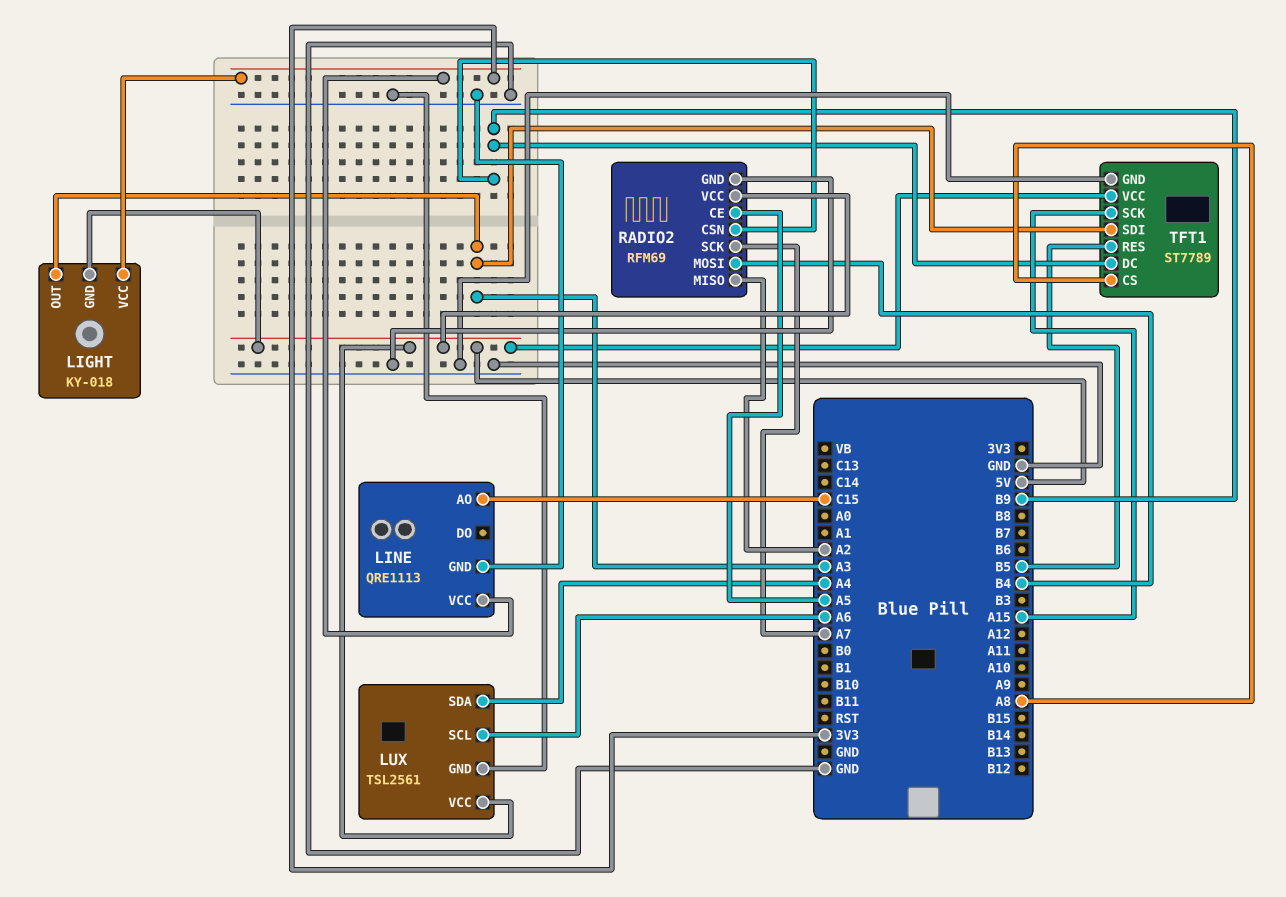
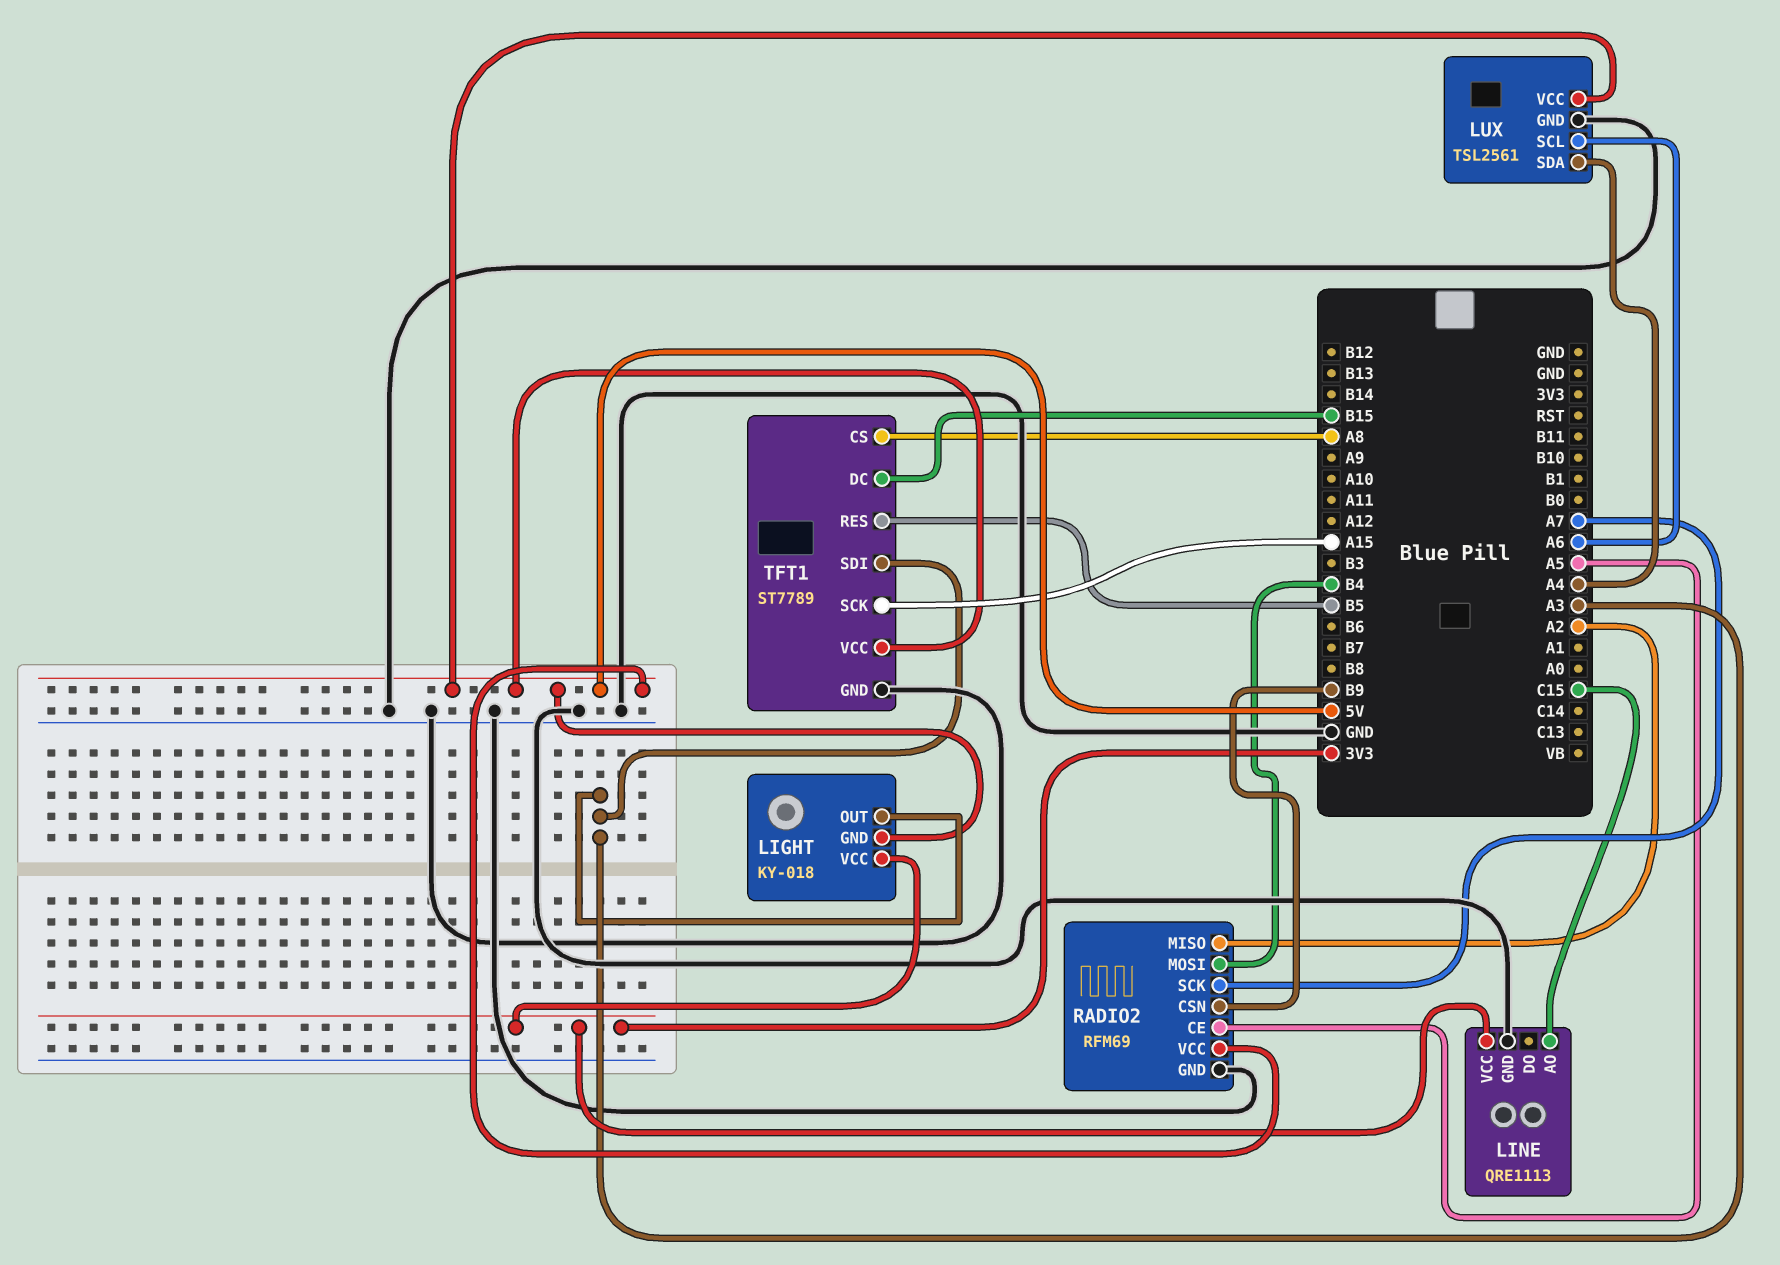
TFT1 pin DC: B9 -> B15

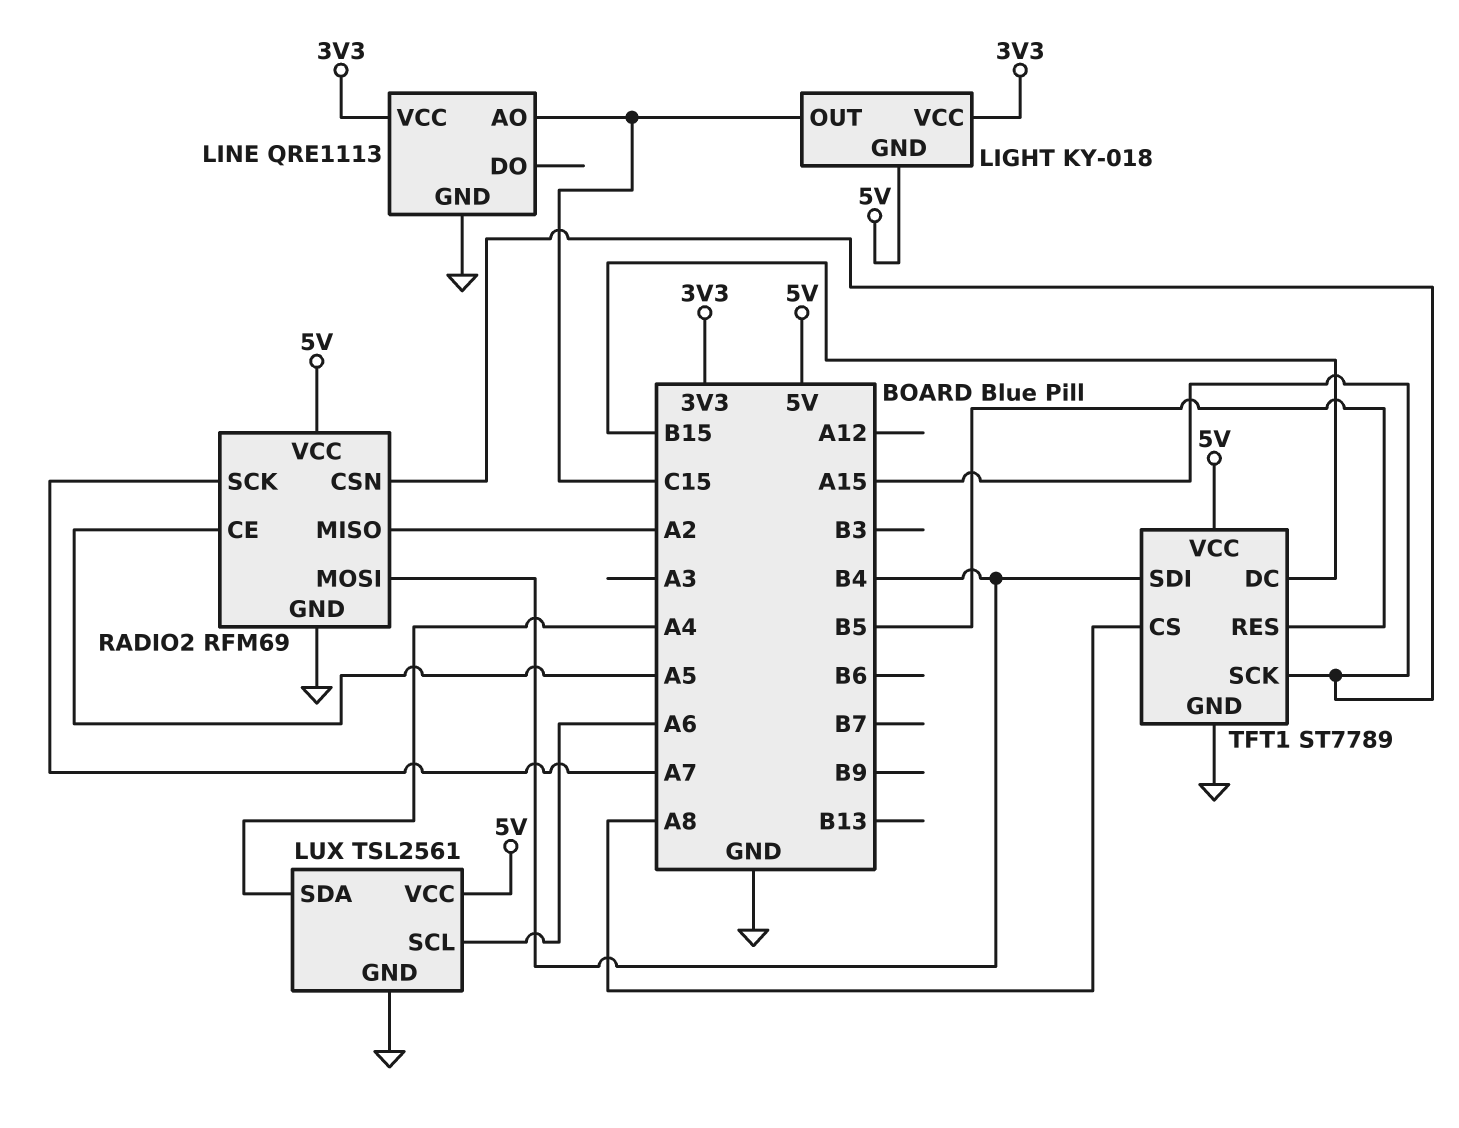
LIGHT pin OUT: A3 -> C15
RADIO2 pin CSN: B9 -> A15
TFT1 pin SDI: A3 -> B4

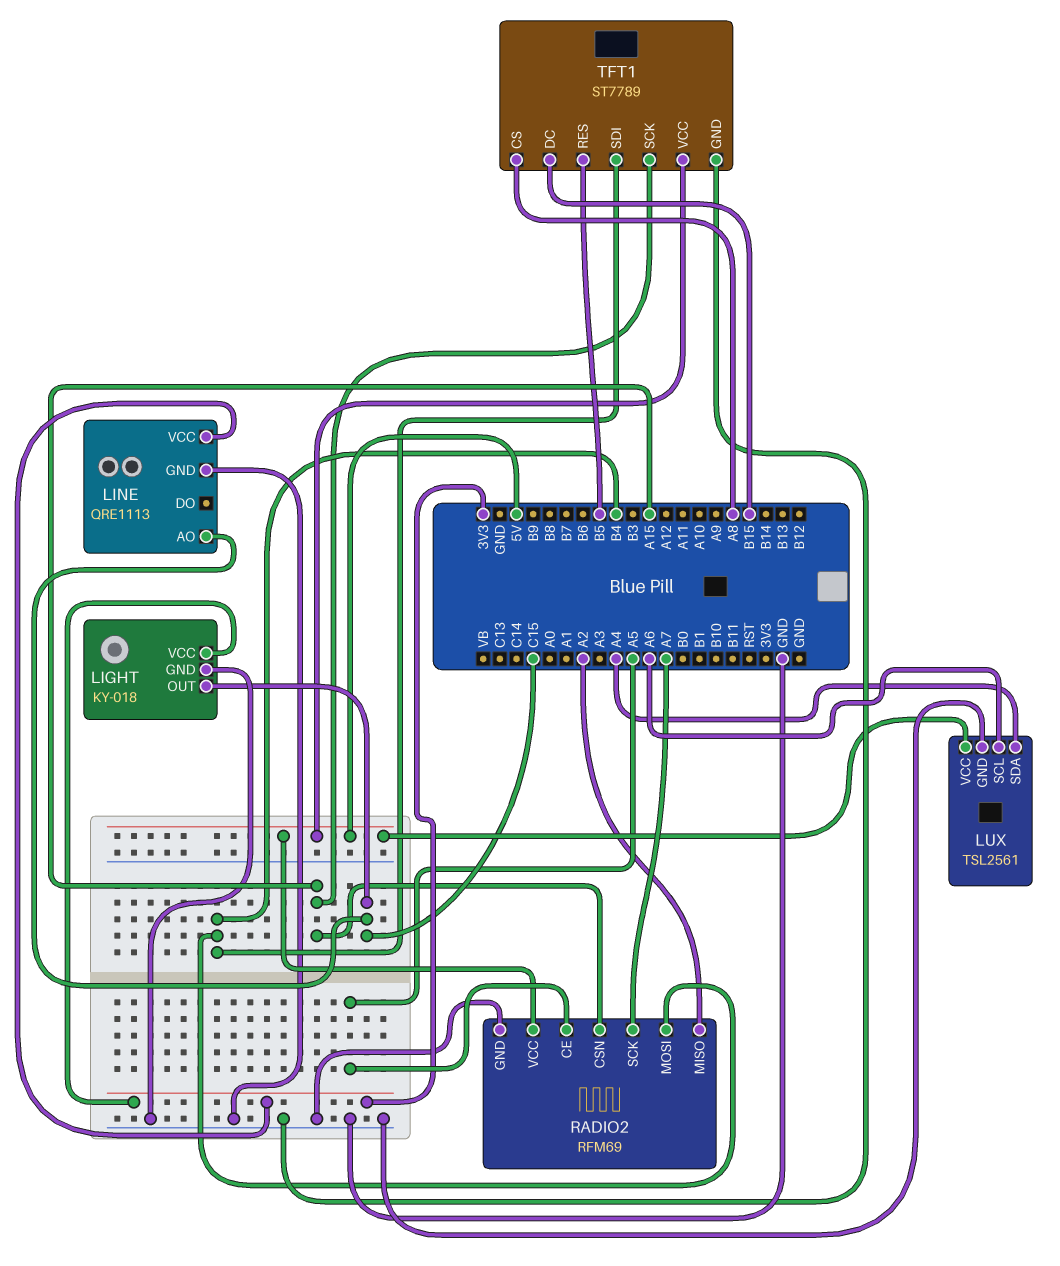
LIGHT pin GND: 5V -> GND

